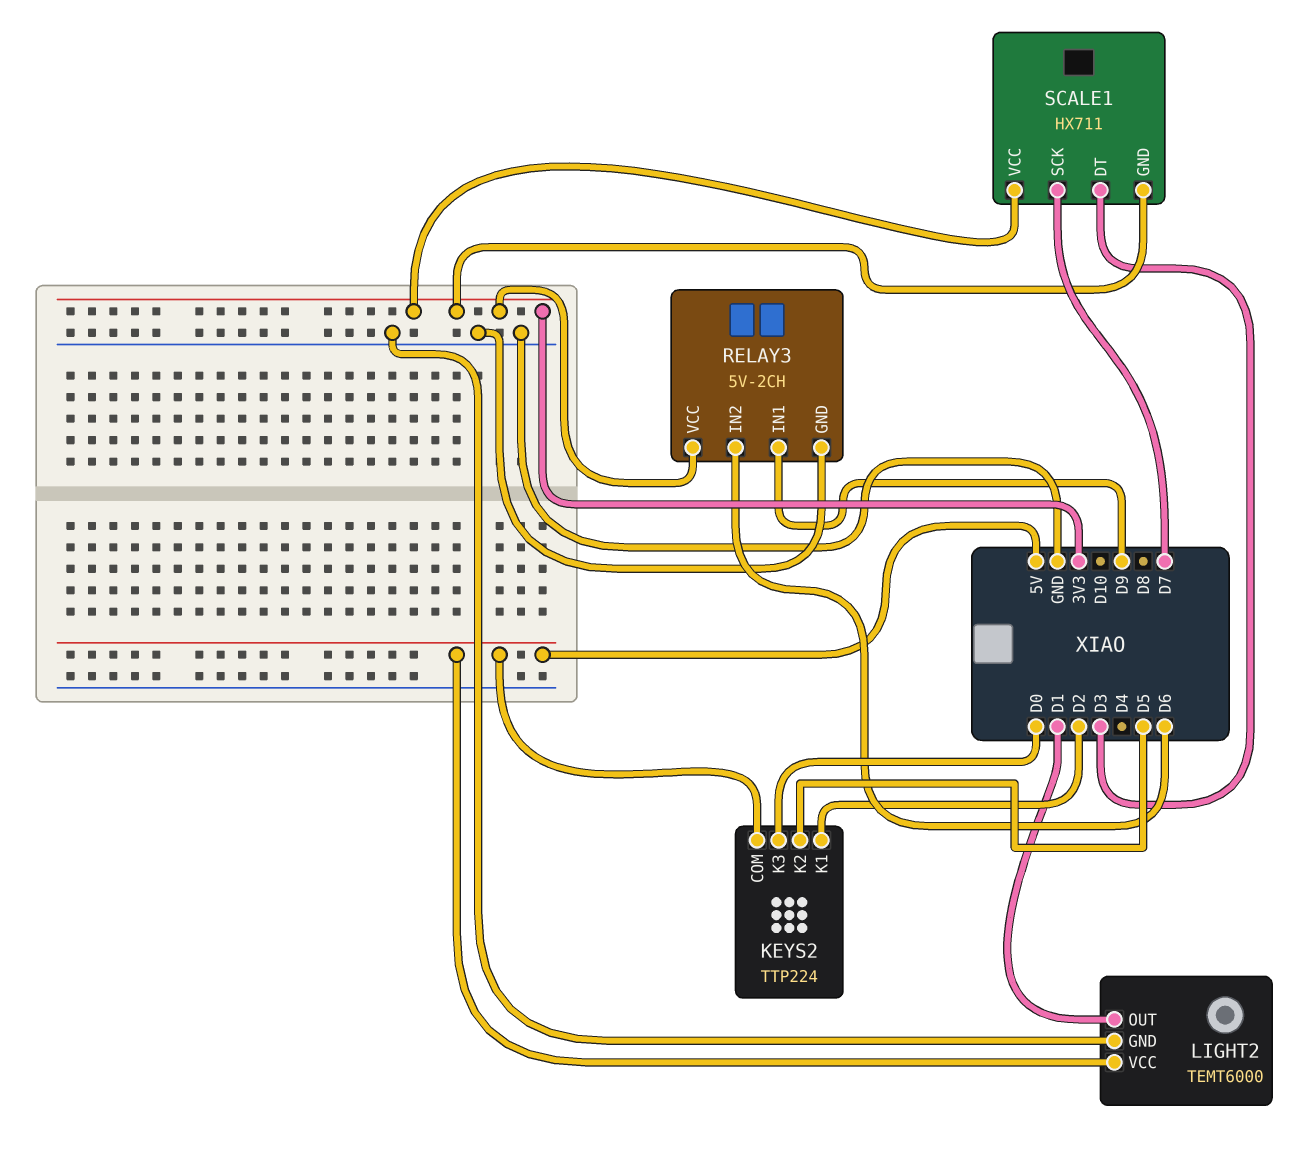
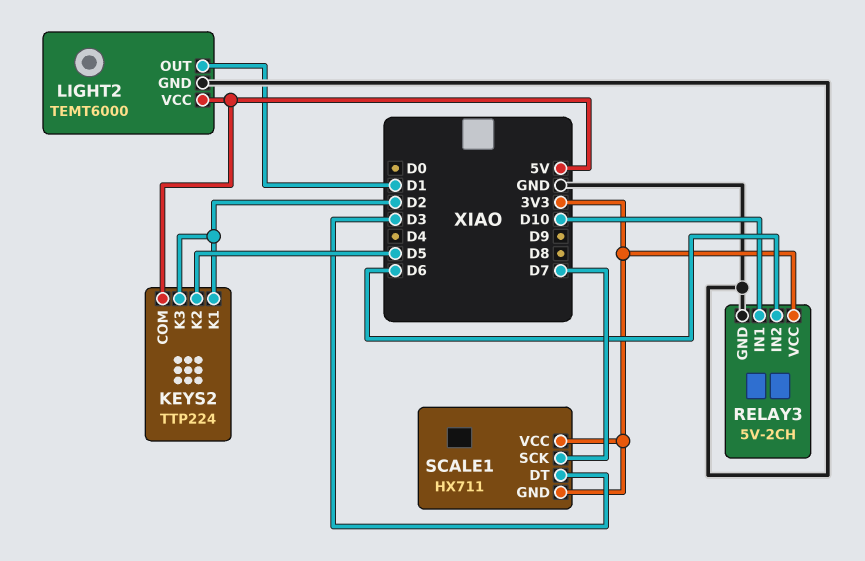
KEYS2 pin K3: D0 -> D2
RELAY3 pin IN1: D9 -> D10

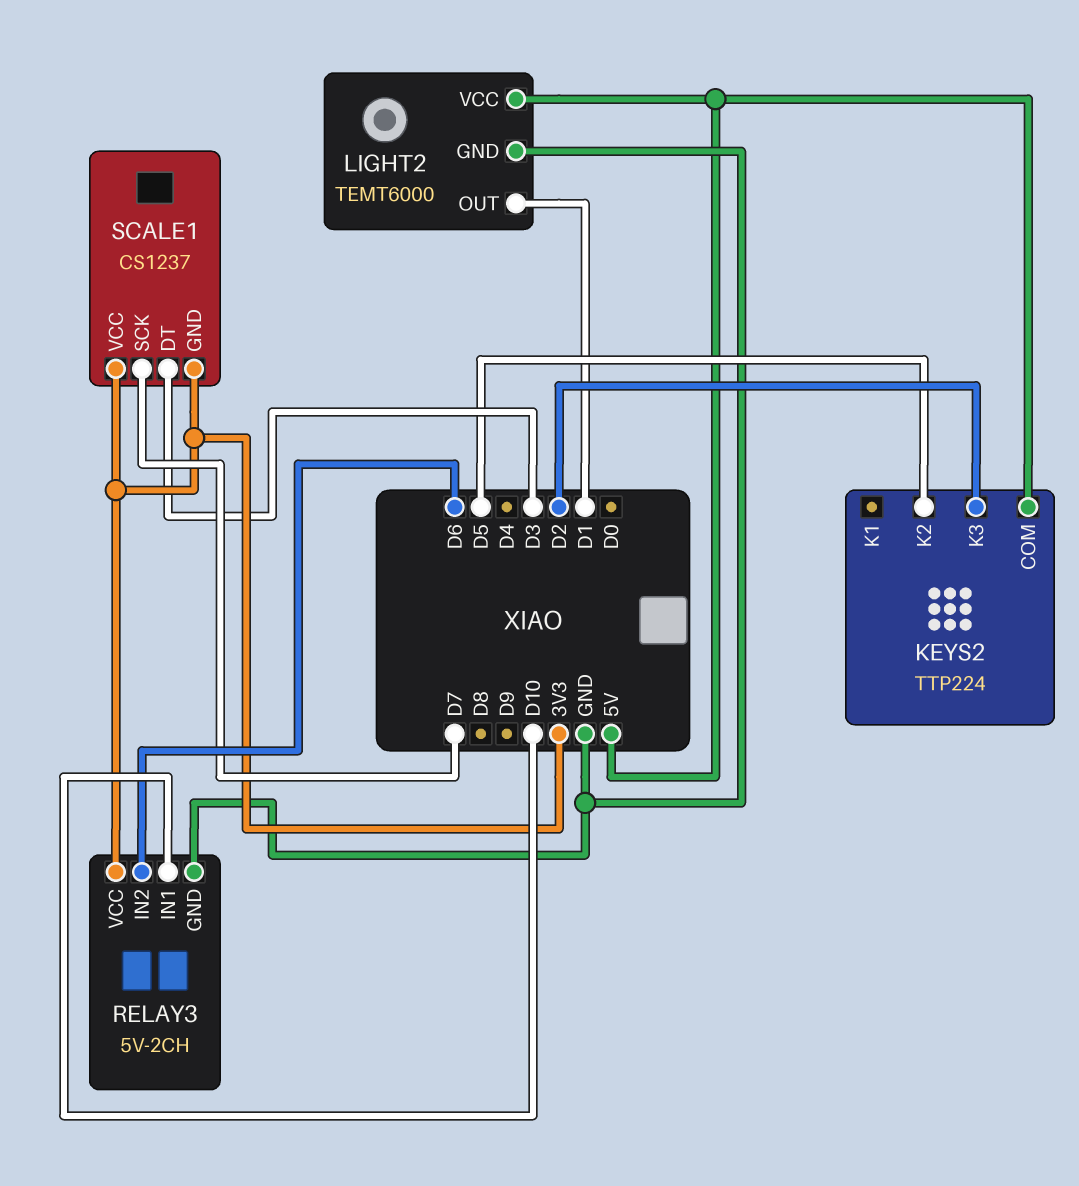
KEYS2 pin K1: D2 -> none
SCALE1: HX711 -> CS1237

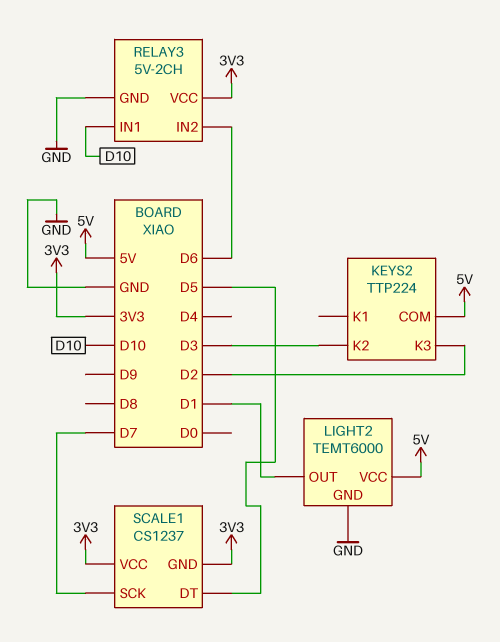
KEYS2 pin K2: D5 -> D3
SCALE1 pin DT: D3 -> D5

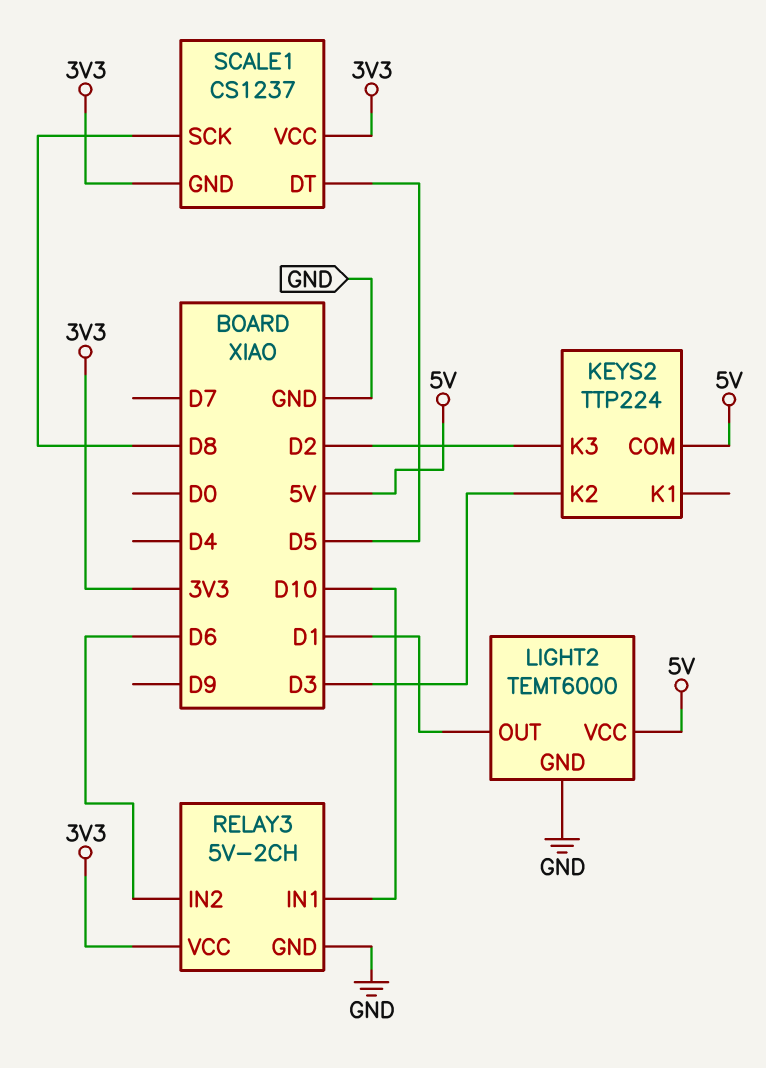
SCALE1 pin SCK: D7 -> D8

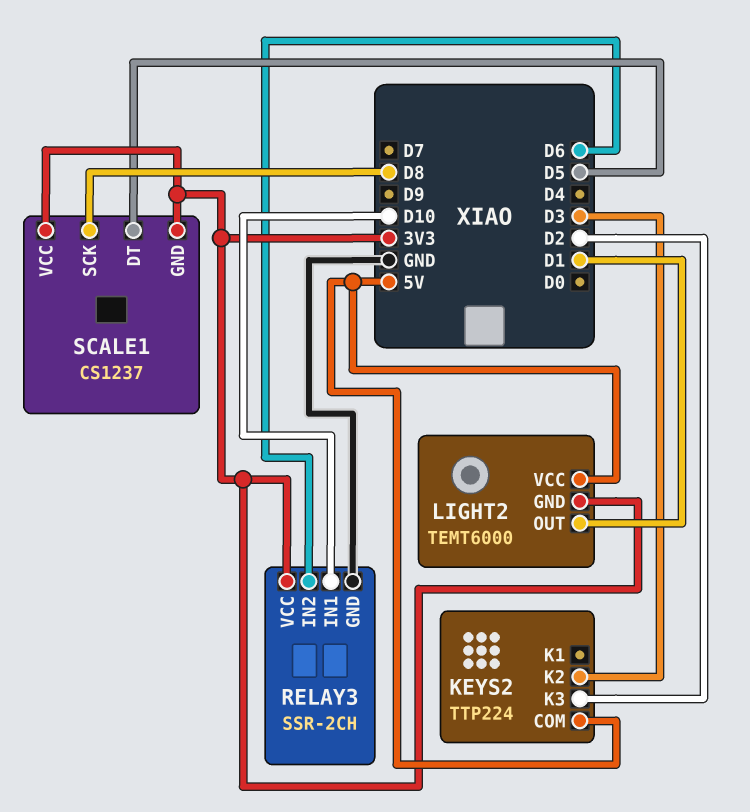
LIGHT2 pin GND: GND -> 3V3
RELAY3: 5V-2CH -> SSR-2CH

